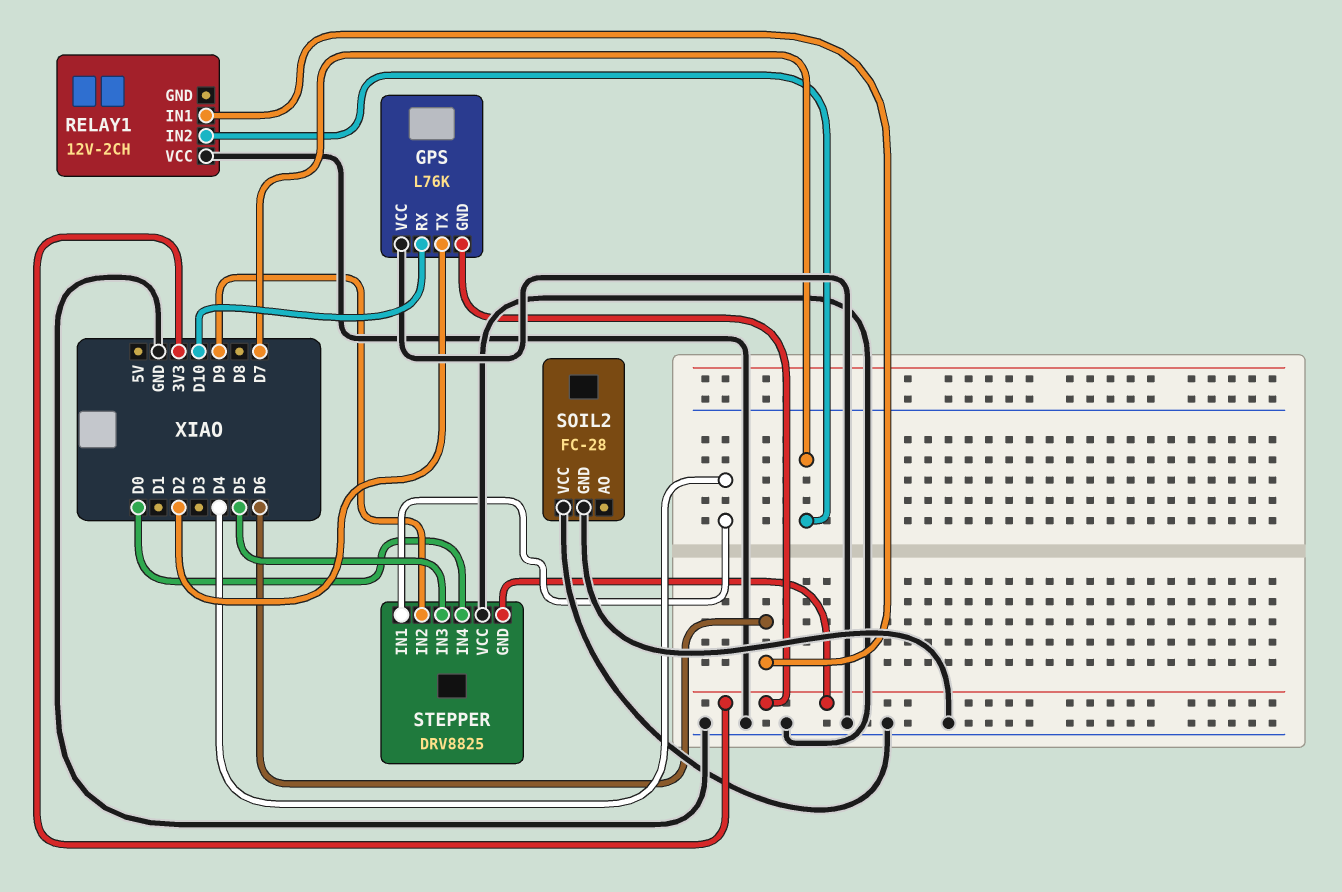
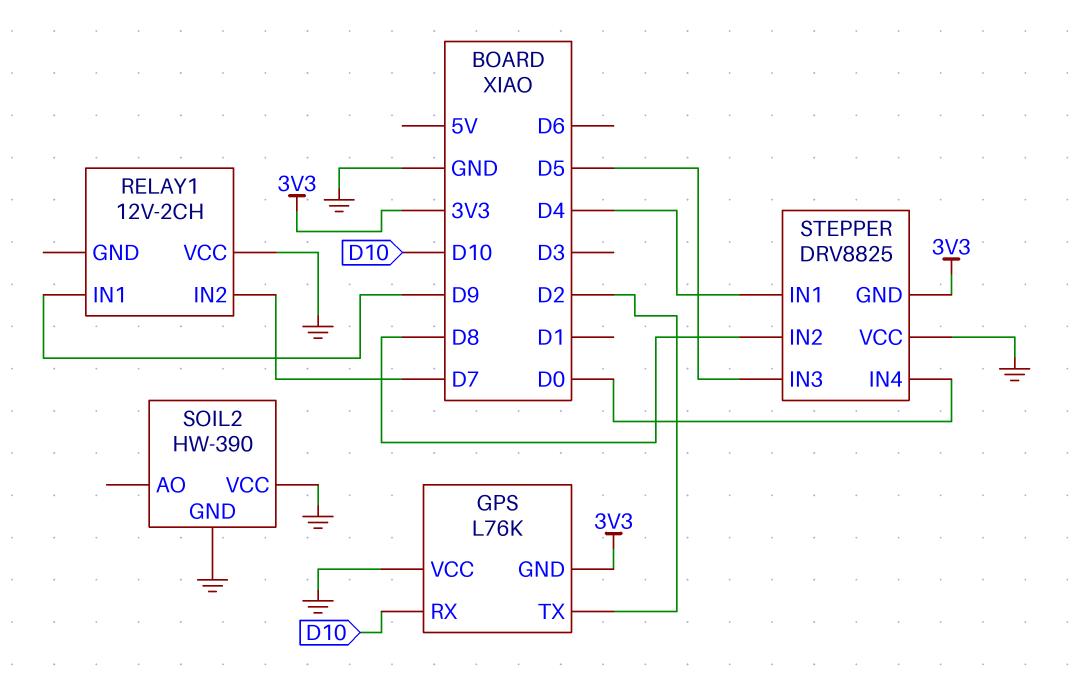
RELAY1 pin IN1: D6 -> D9
SOIL2: FC-28 -> HW-390
STEPPER pin IN2: D9 -> D8

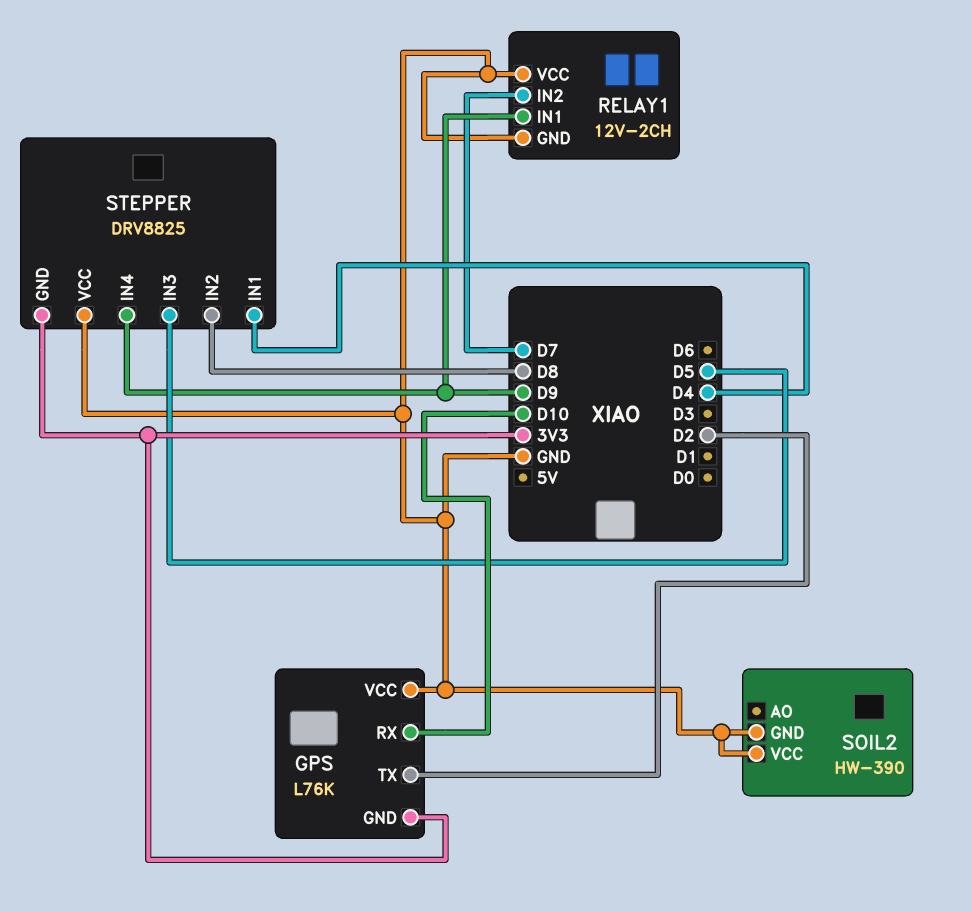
RELAY1 pin GND: none -> GND
STEPPER pin IN4: D0 -> D9

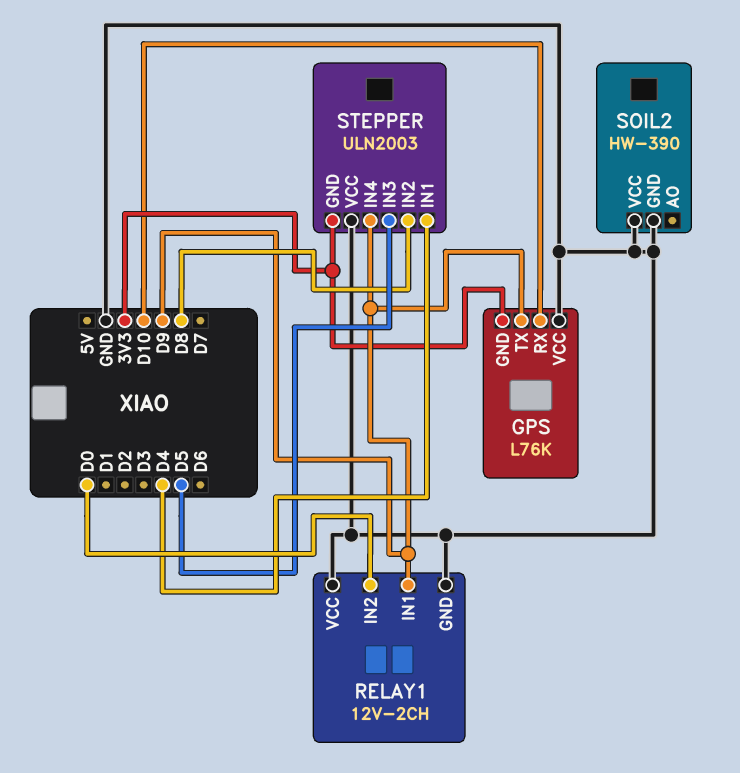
GPS pin TX: D2 -> D9
RELAY1 pin IN2: D7 -> D0
STEPPER: DRV8825 -> ULN2003

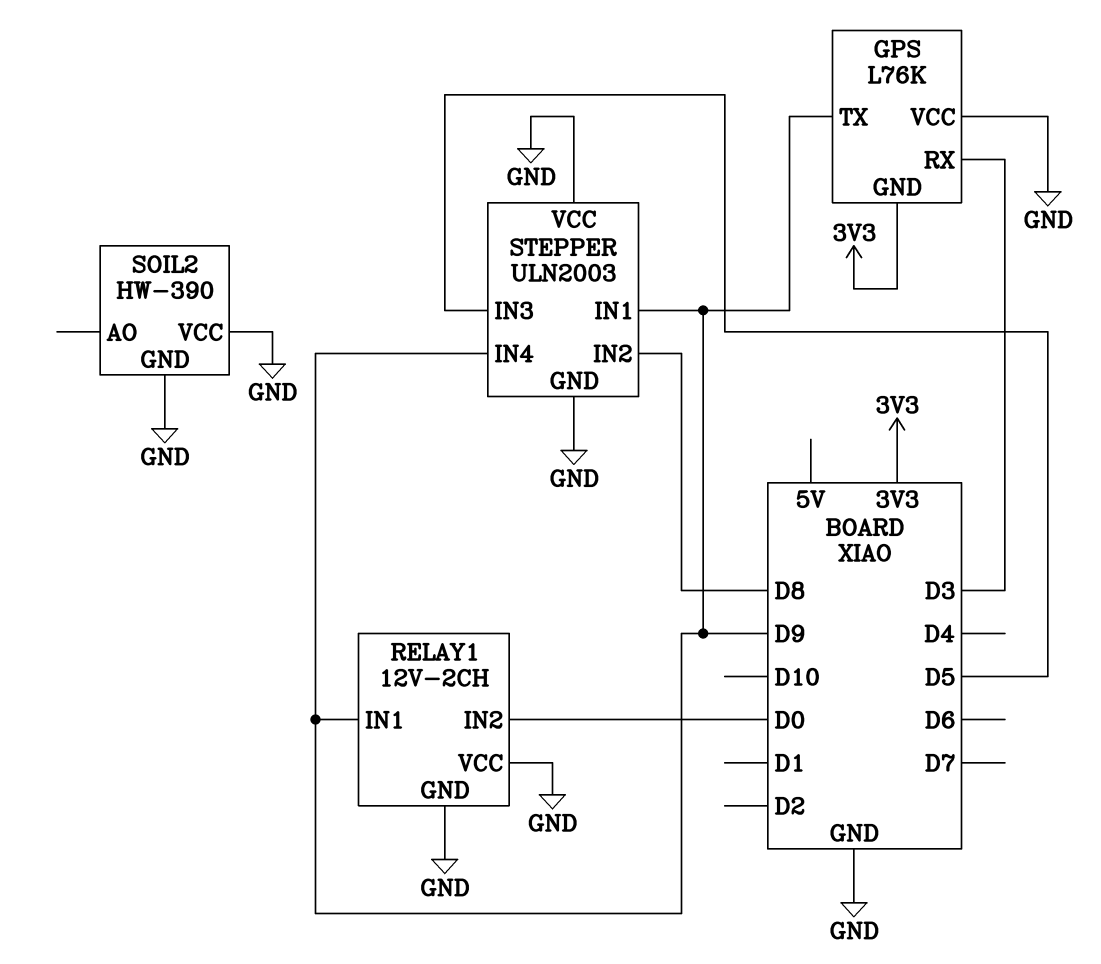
GPS pin RX: D10 -> D3
STEPPER pin GND: 3V3 -> GND
STEPPER pin IN1: D4 -> D9

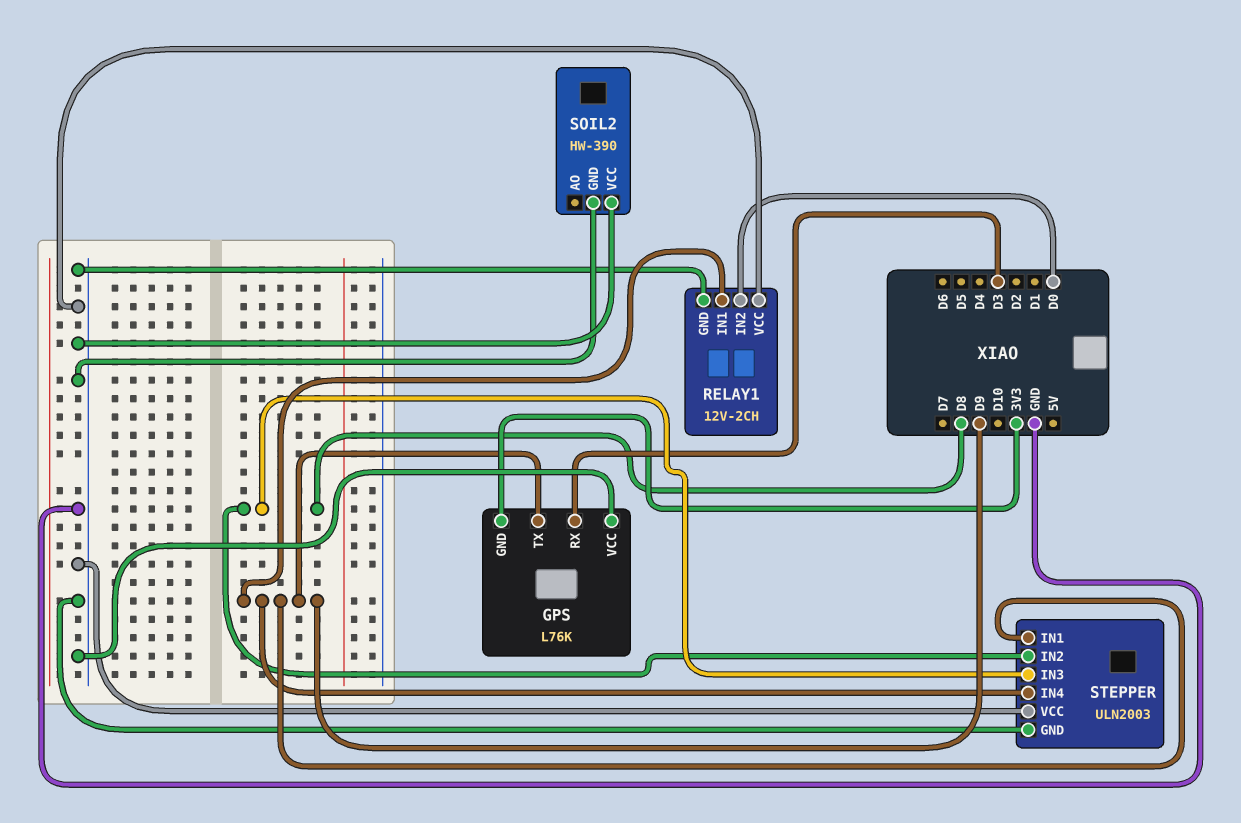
STEPPER pin IN3: D5 -> D8

